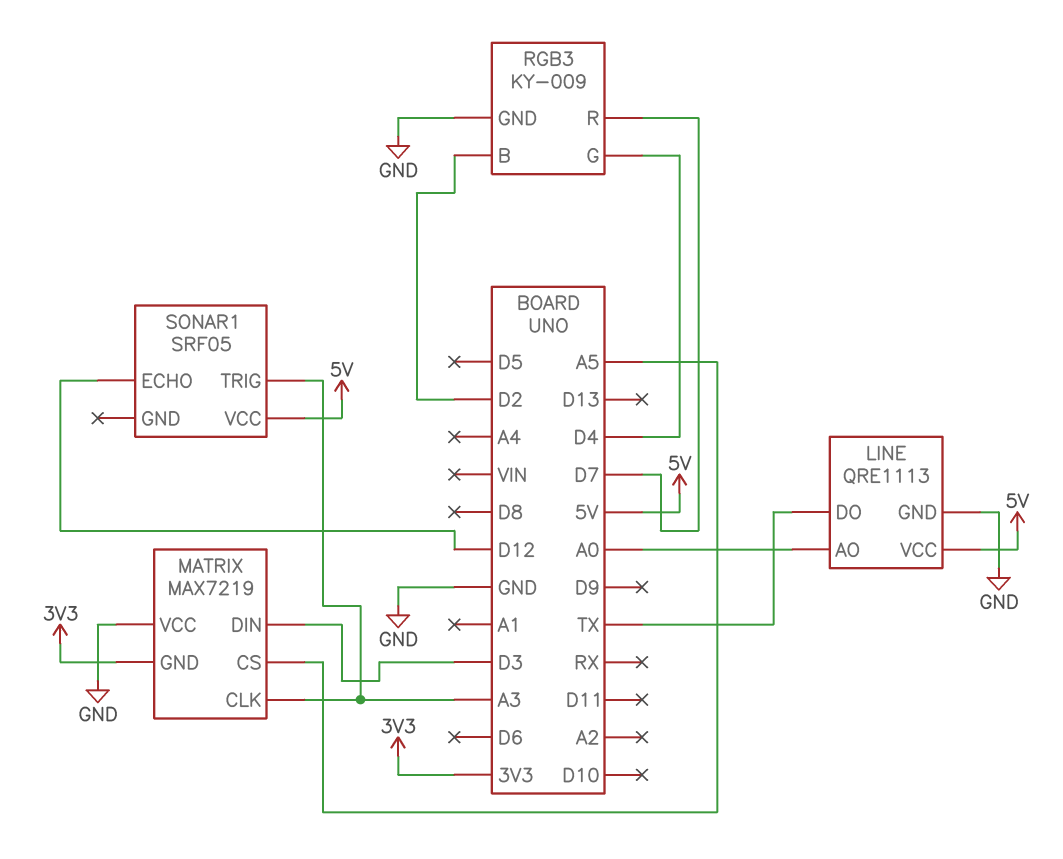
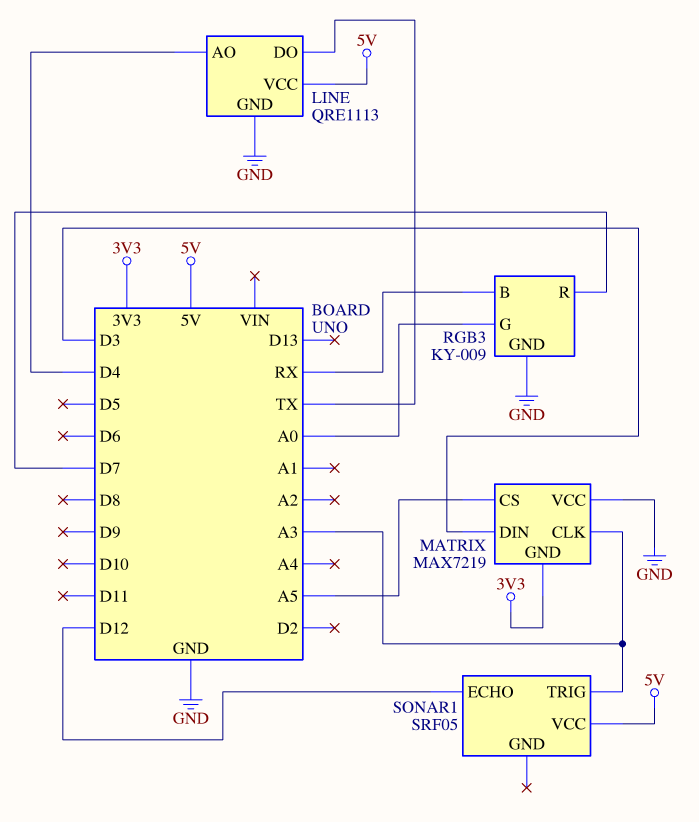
LINE pin AO: A0 -> D4
RGB3 pin B: D2 -> RX
RGB3 pin G: D4 -> A0

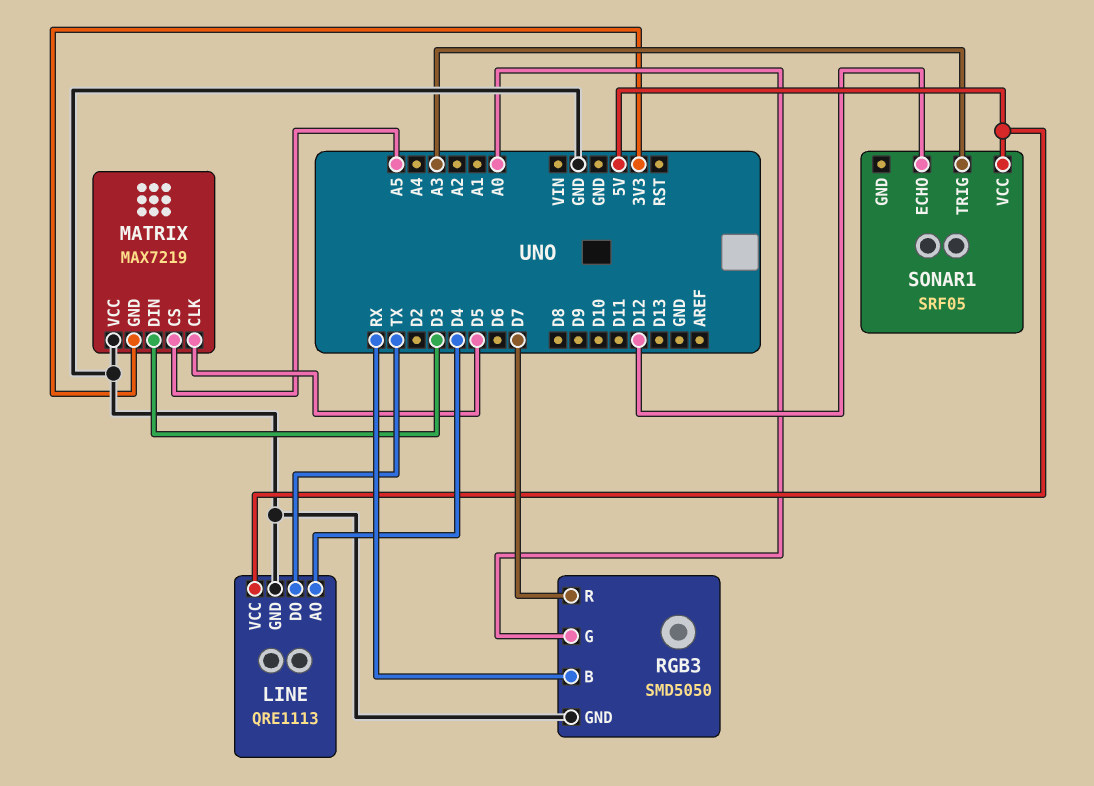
MATRIX pin CLK: A3 -> D5
RGB3: KY-009 -> SMD5050

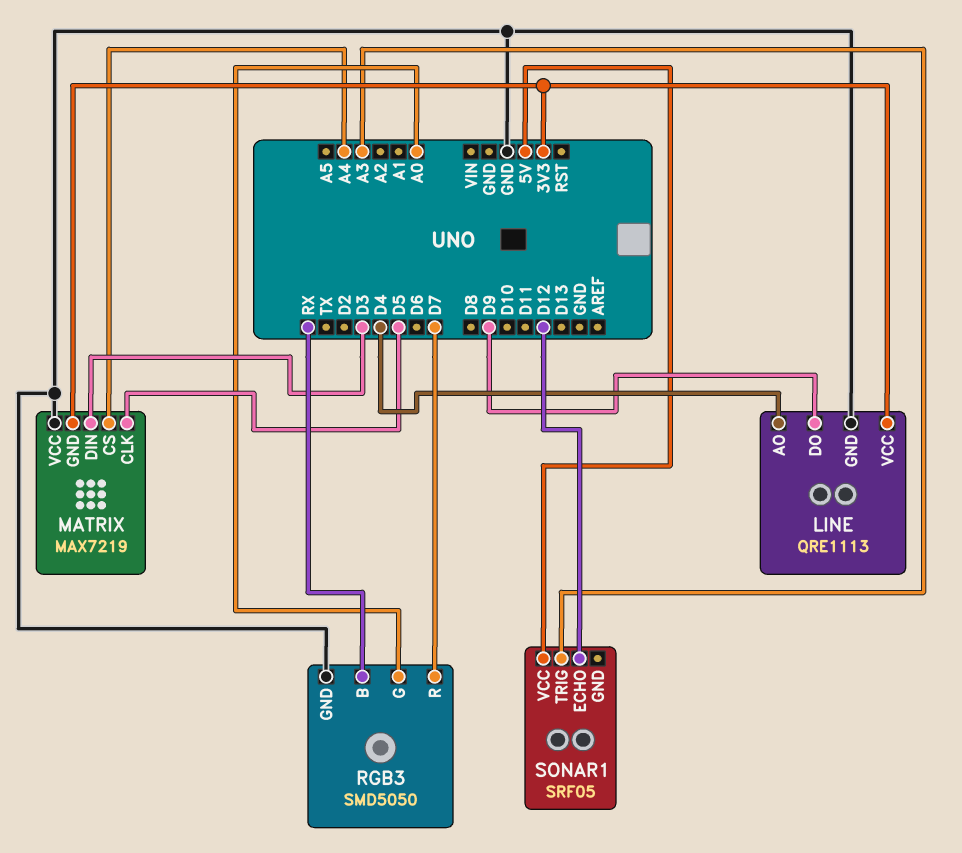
LINE pin DO: TX -> D9
LINE pin VCC: 5V -> 3V3
MATRIX pin CS: A5 -> A4

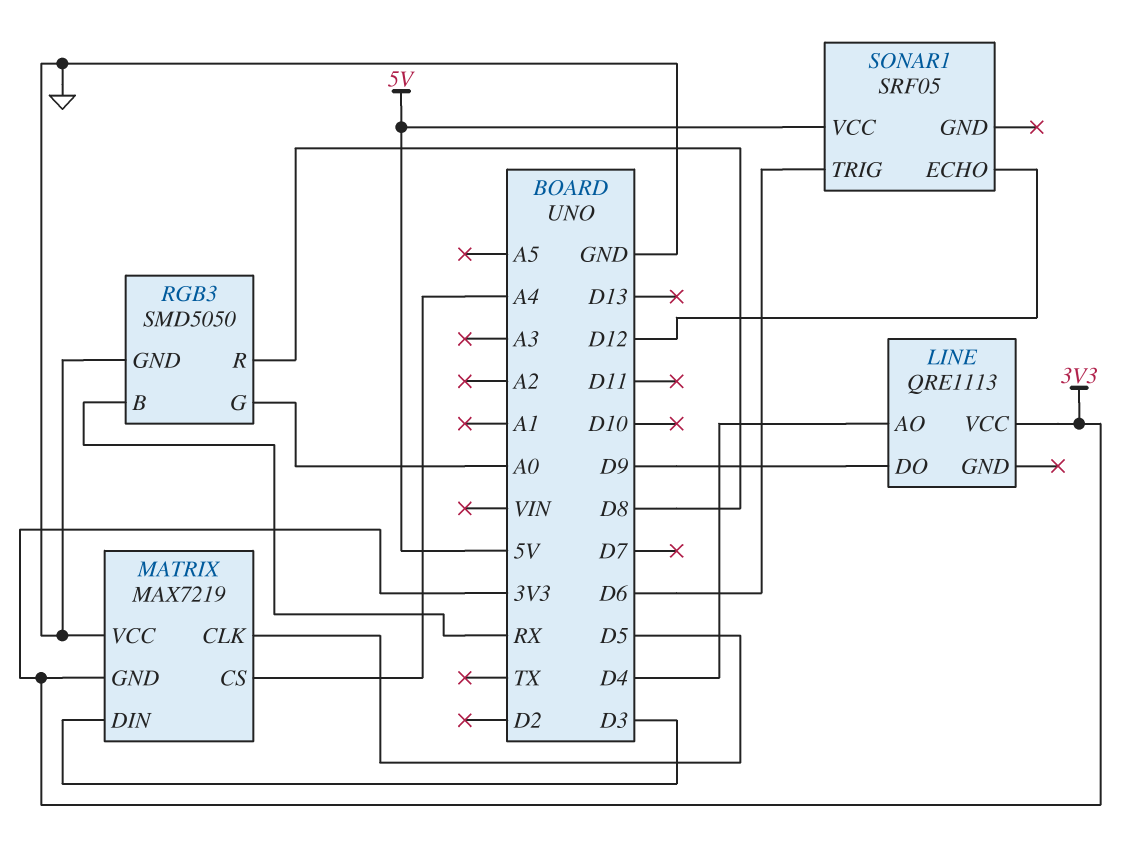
LINE pin GND: GND -> none
RGB3 pin R: D7 -> D8
SONAR1 pin TRIG: A3 -> D6

